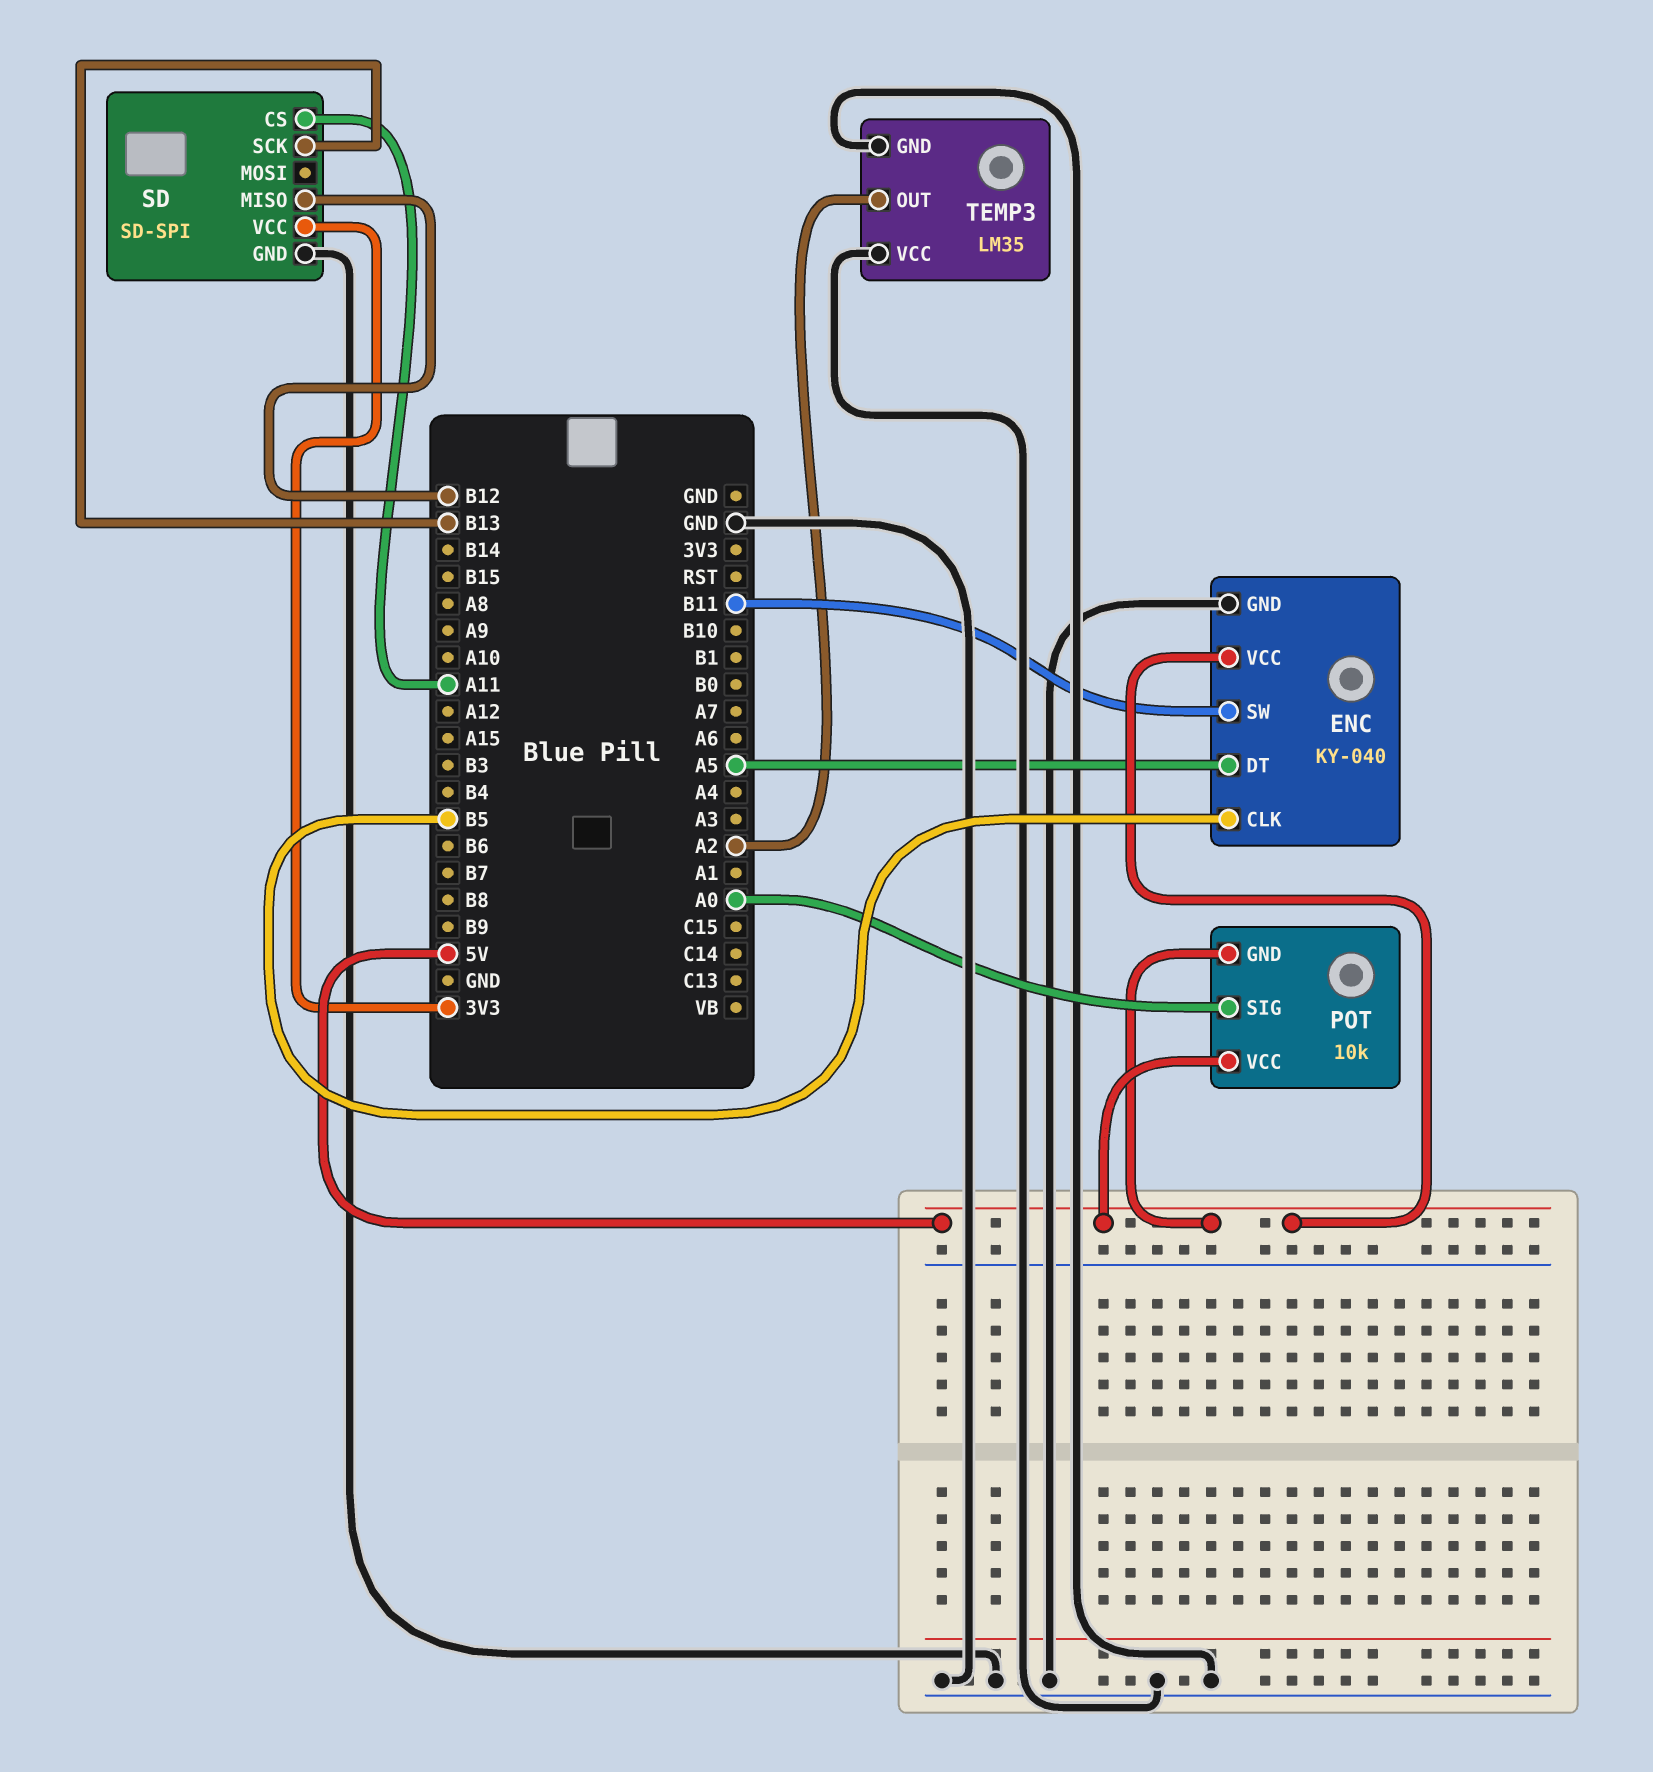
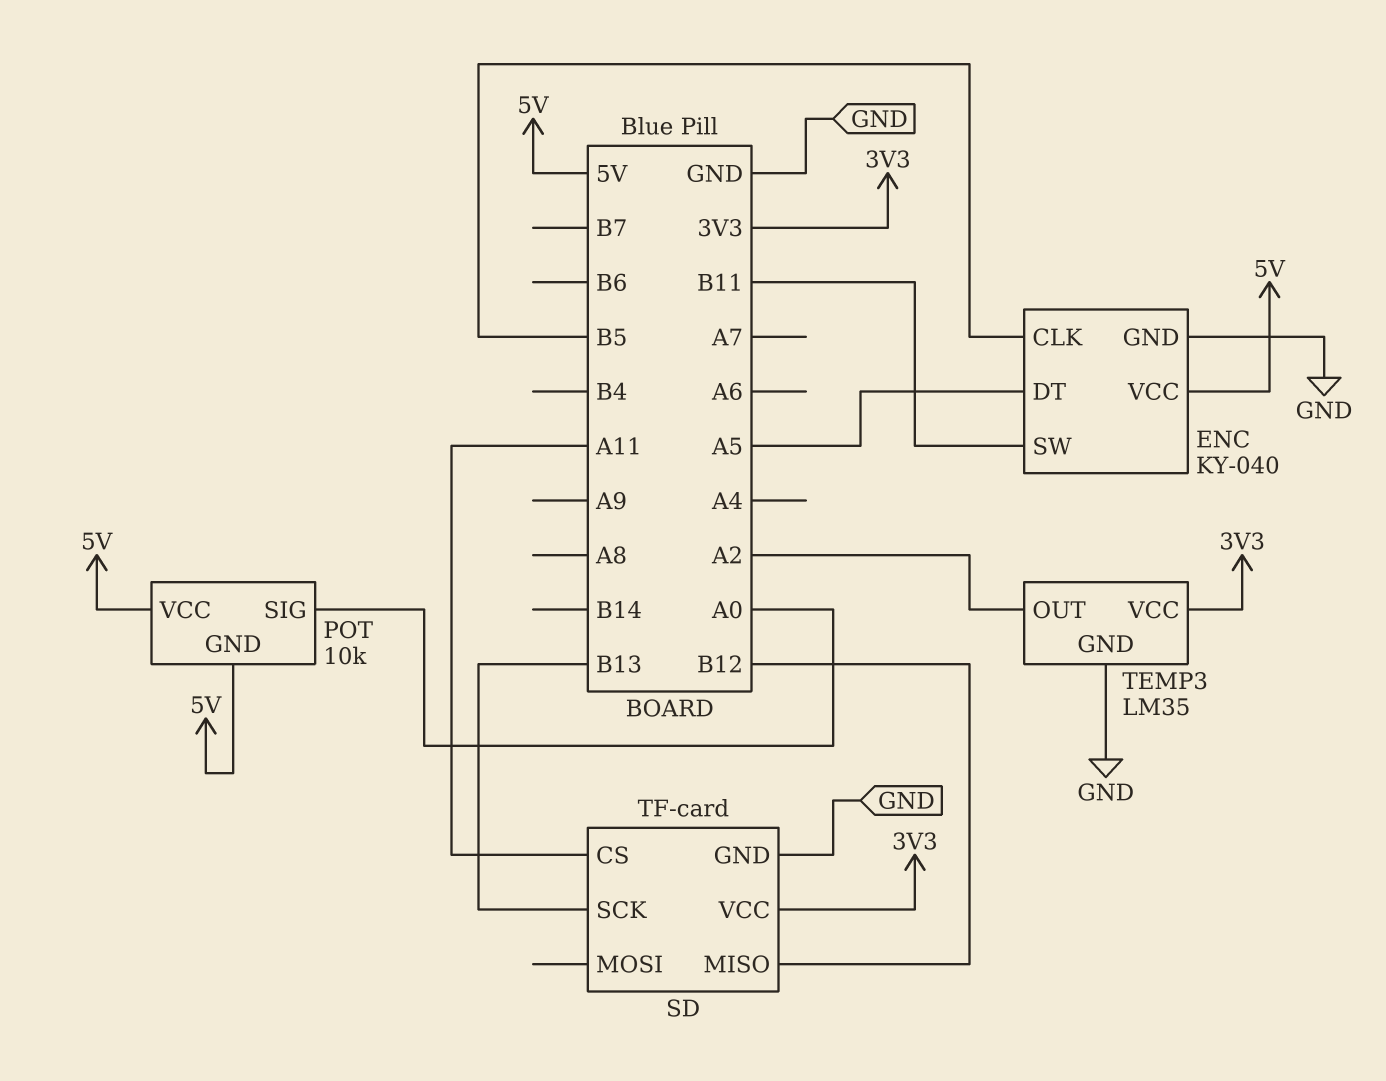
SD: SD-SPI -> TF-card
TEMP3 pin VCC: GND -> 3V3

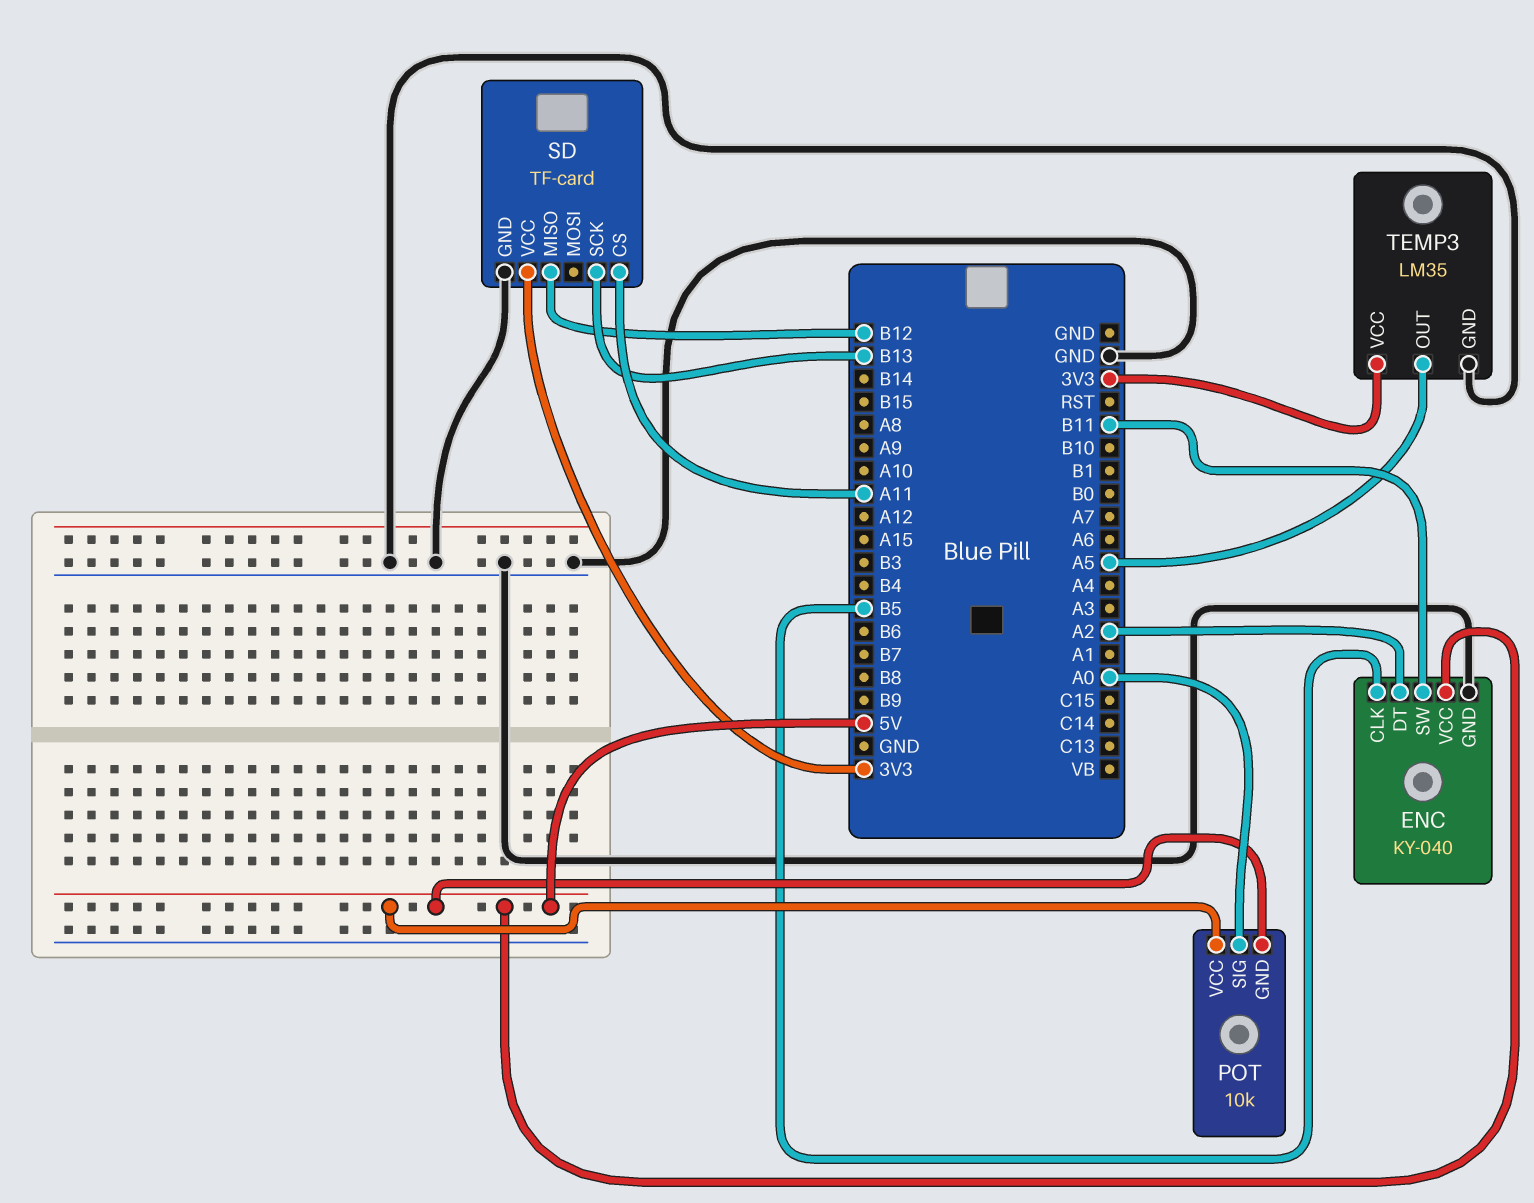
ENC pin DT: A5 -> A2
TEMP3 pin OUT: A2 -> A5

